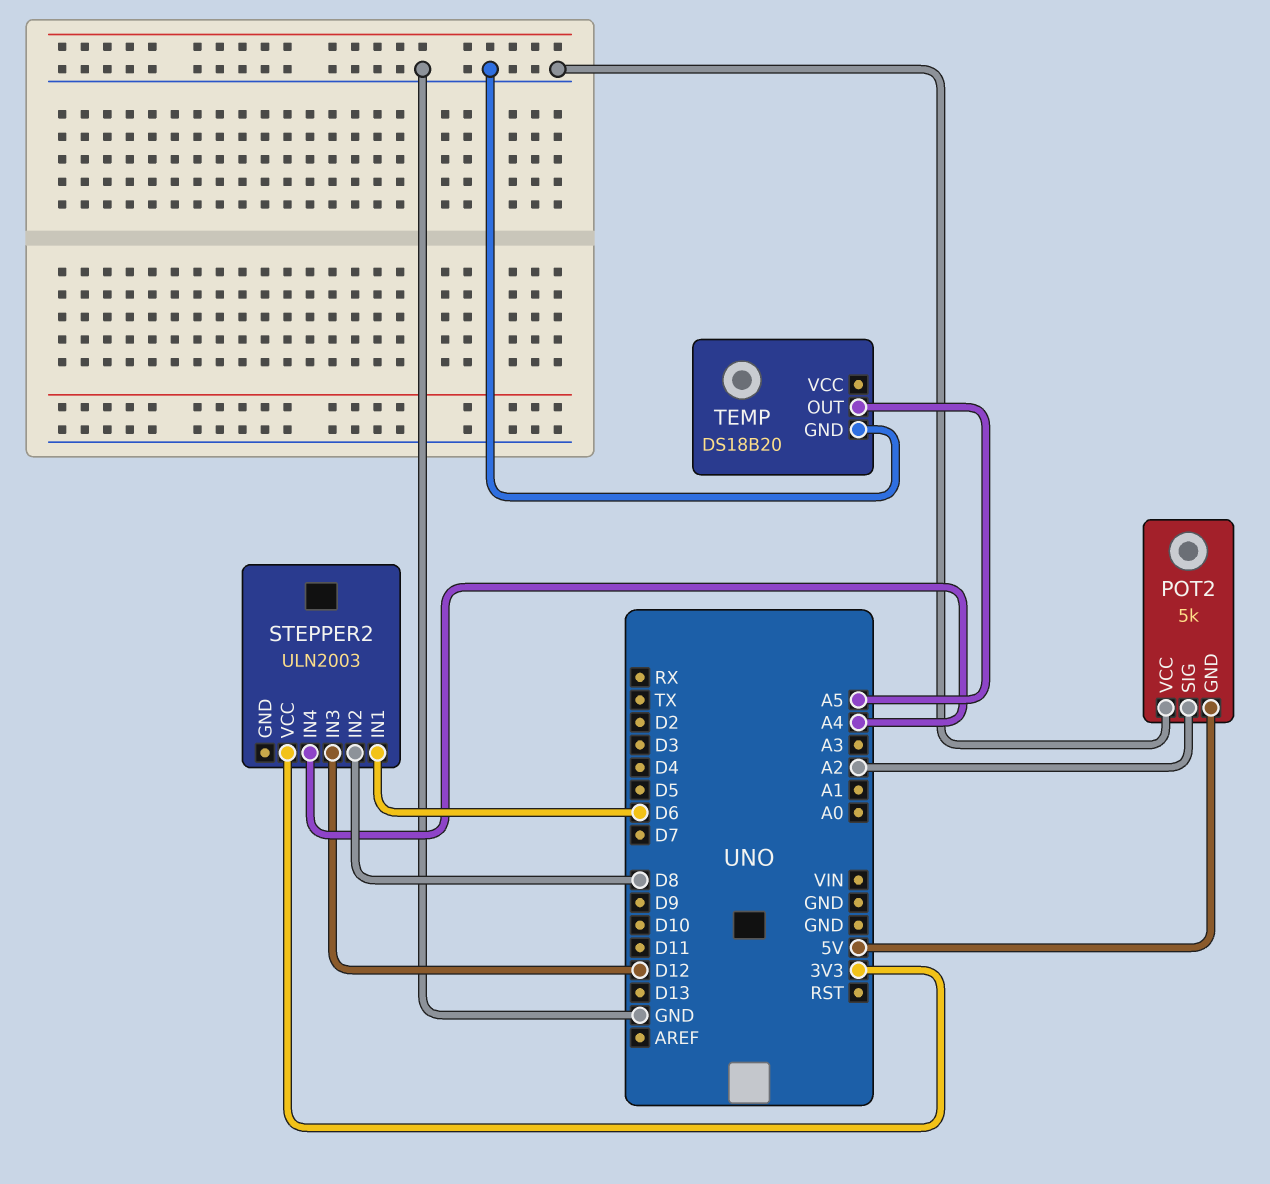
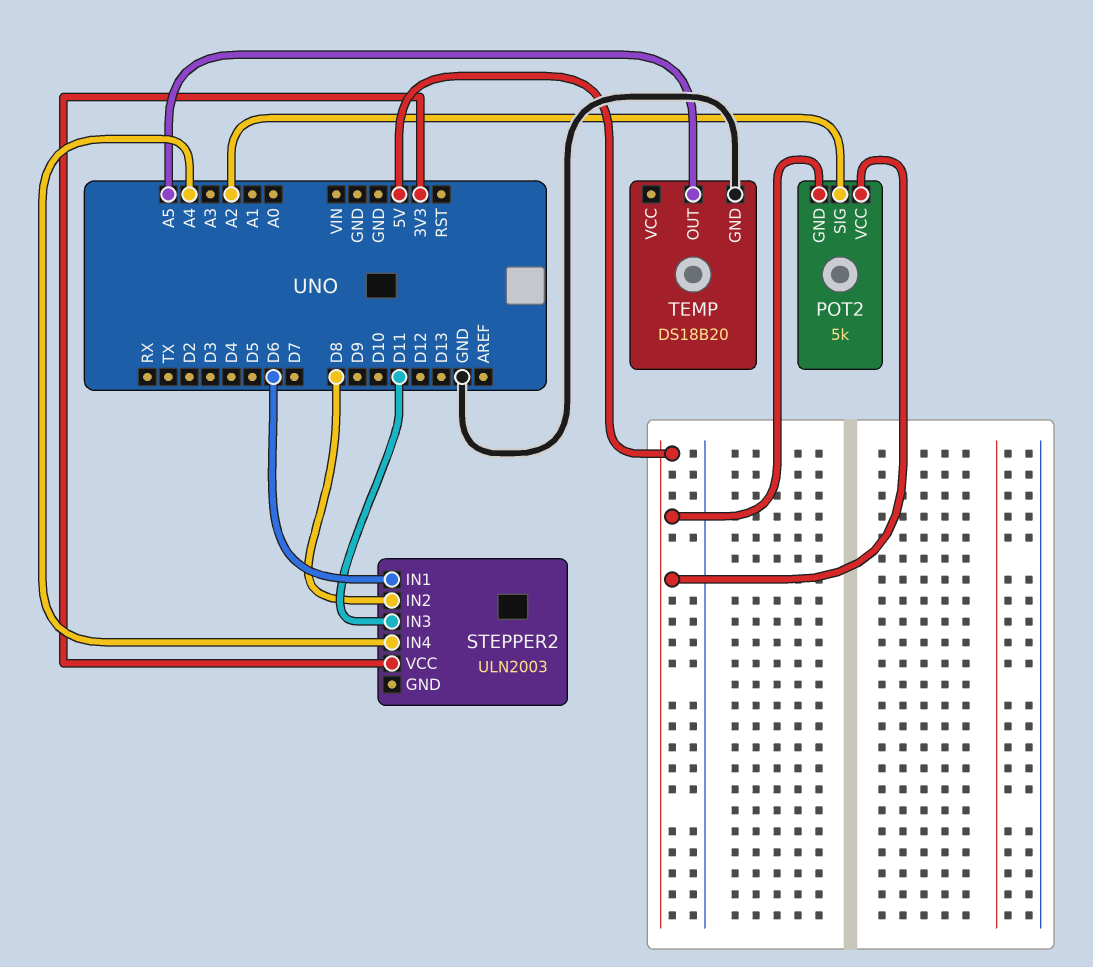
POT2 pin VCC: GND -> 5V
STEPPER2 pin IN3: D12 -> D11

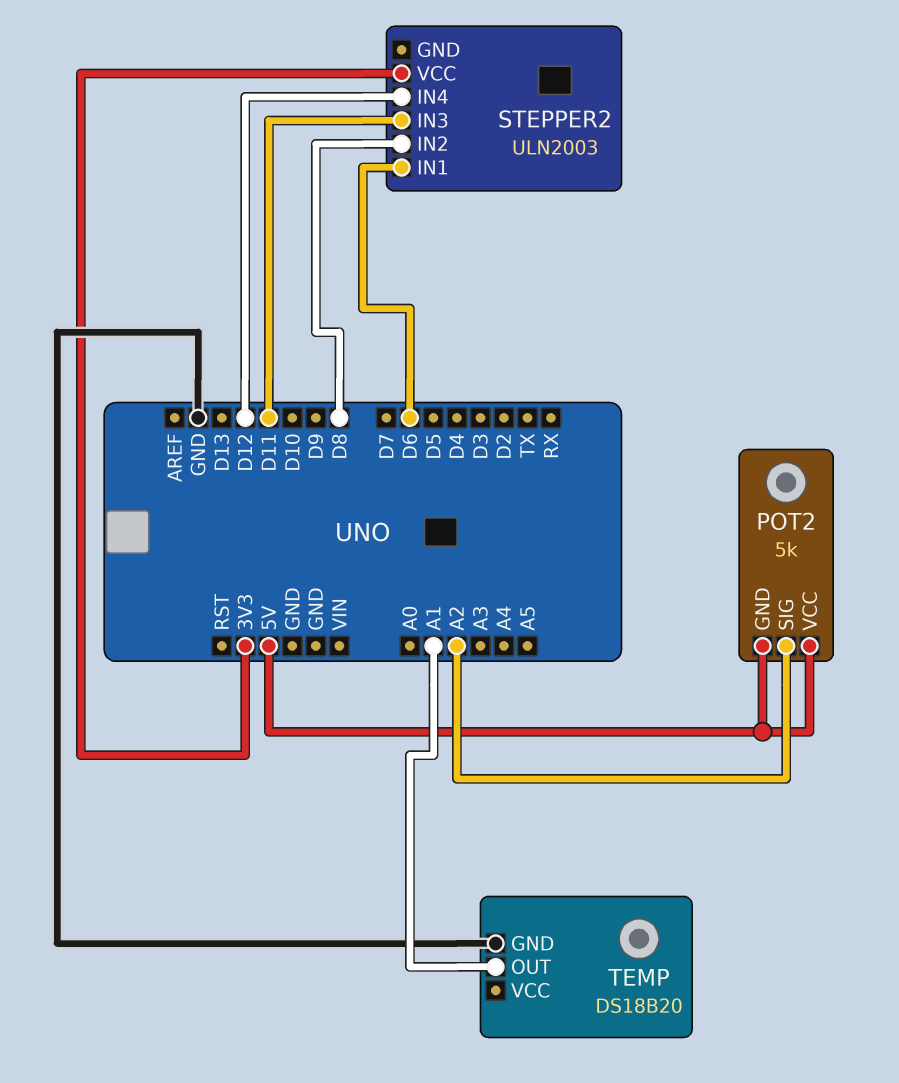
STEPPER2 pin IN4: A4 -> D12
TEMP pin OUT: A5 -> A1

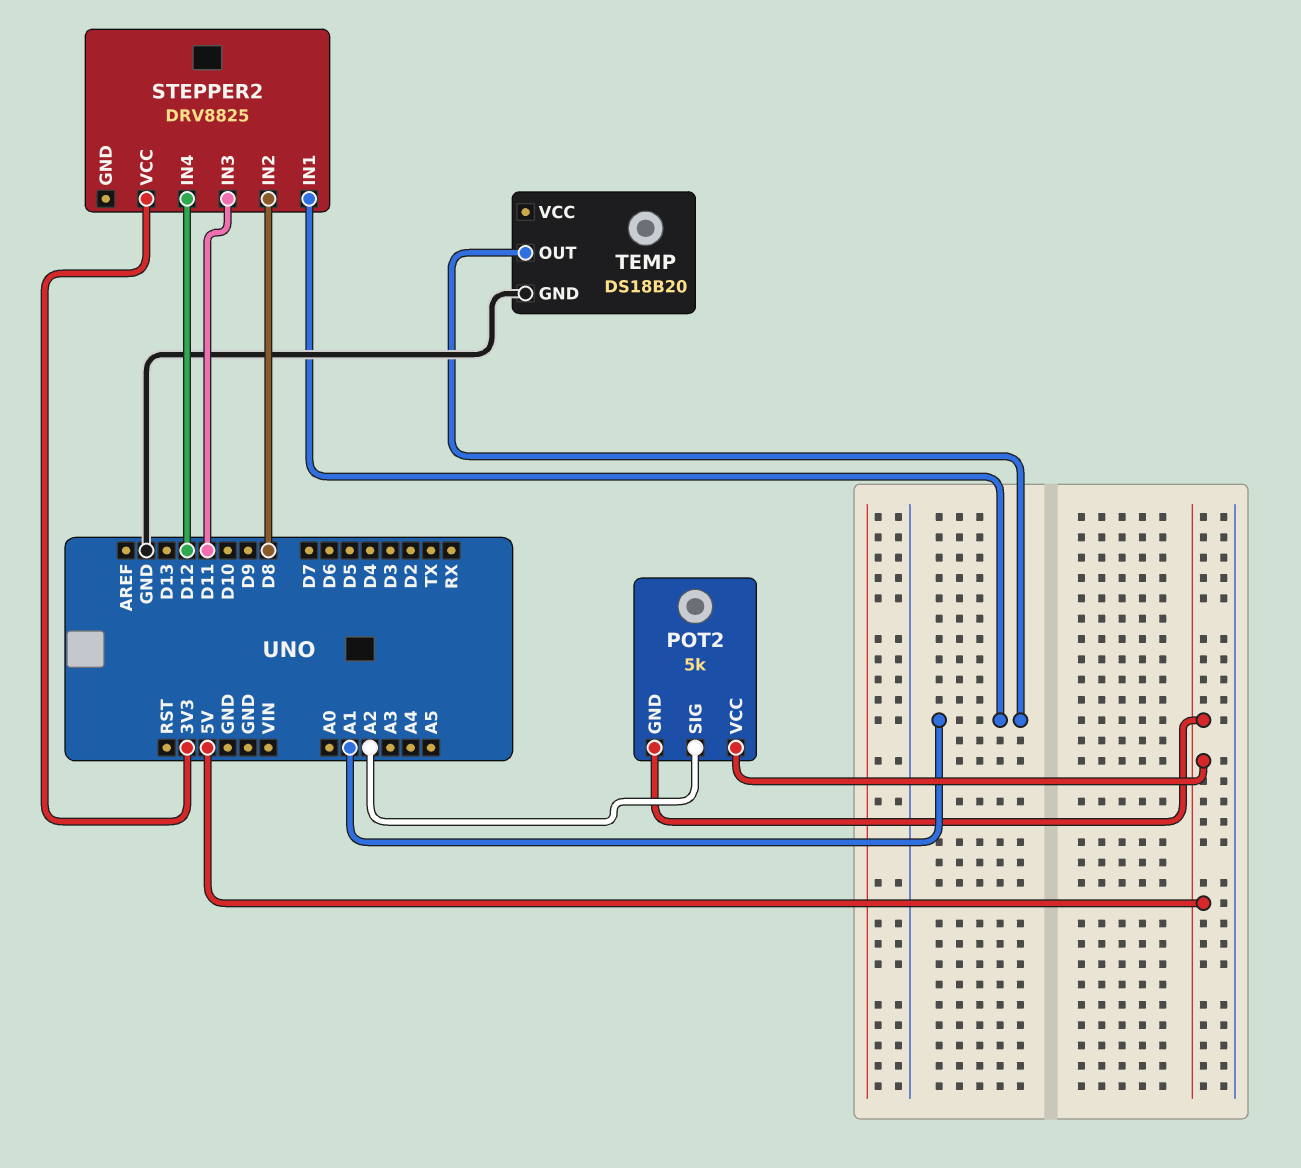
STEPPER2: ULN2003 -> DRV8825
STEPPER2 pin IN1: D6 -> A1

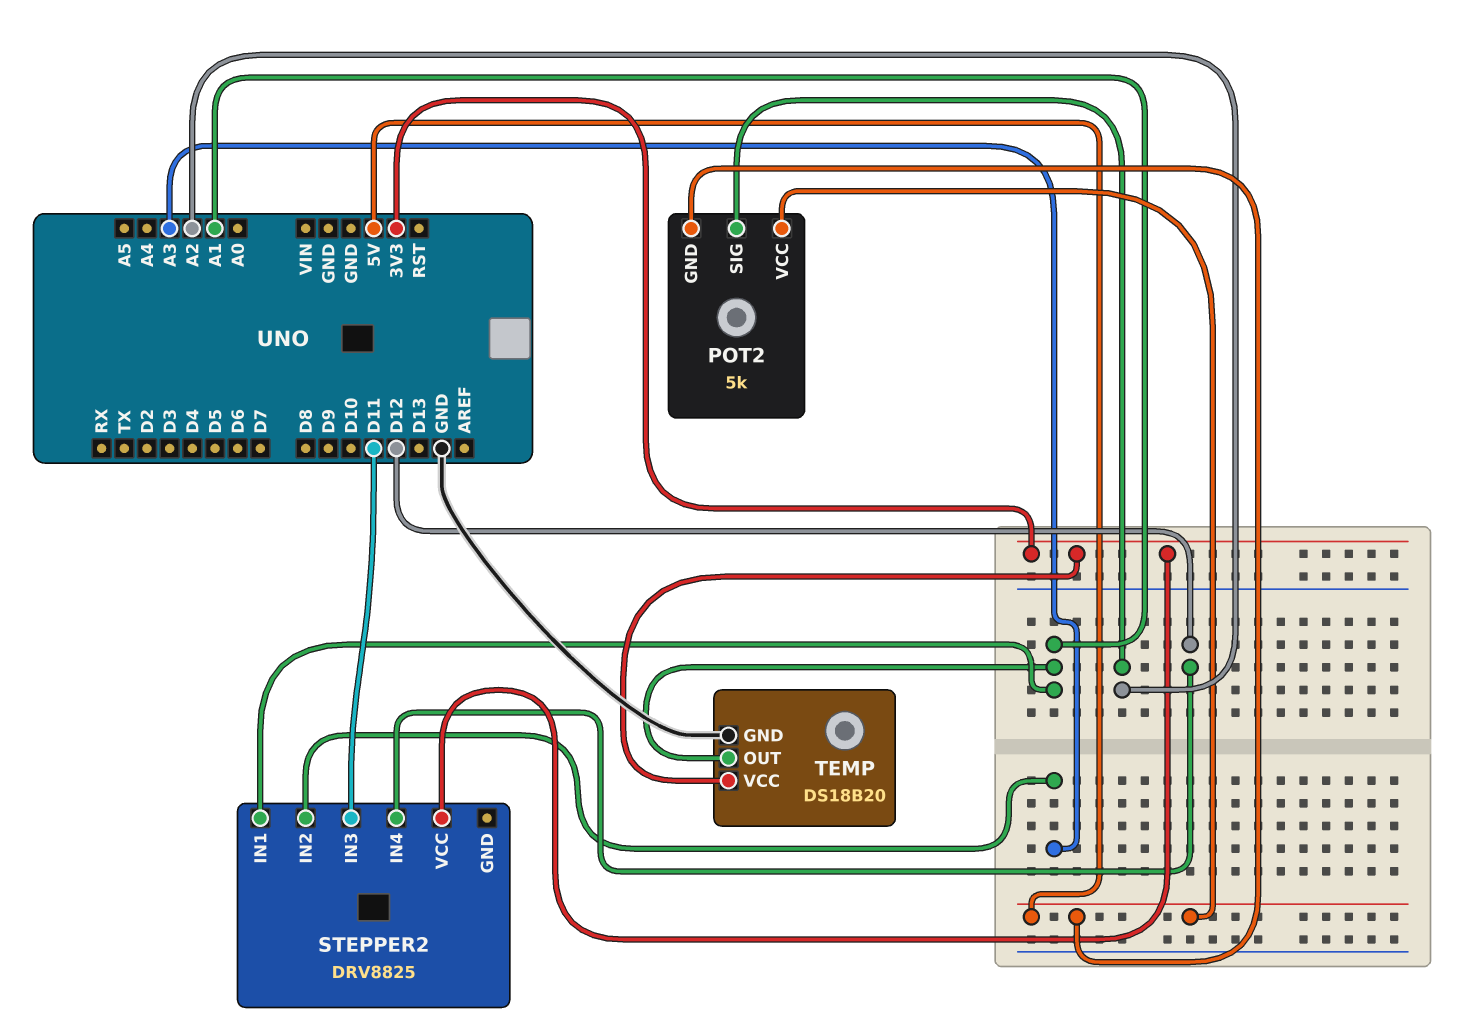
STEPPER2 pin IN2: D8 -> A3
TEMP pin VCC: none -> 3V3

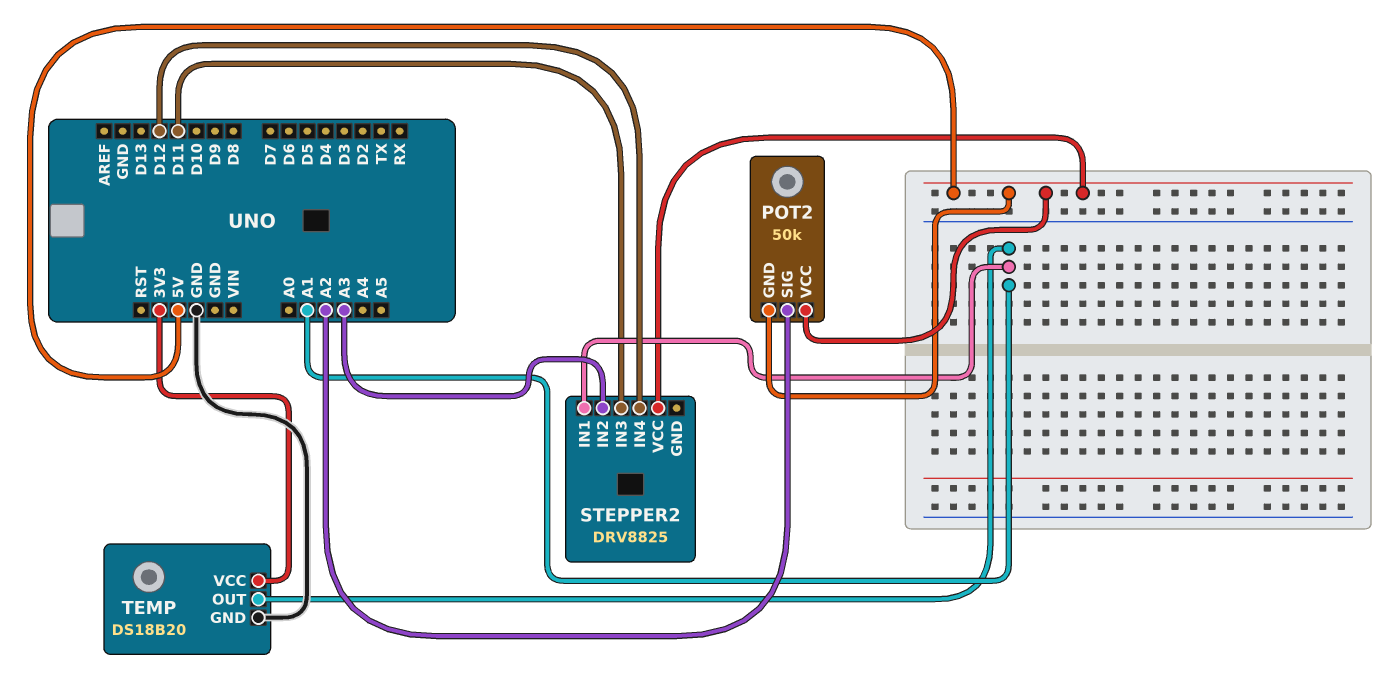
POT2: 5k -> 50k
STEPPER2 pin VCC: 3V3 -> 5V

